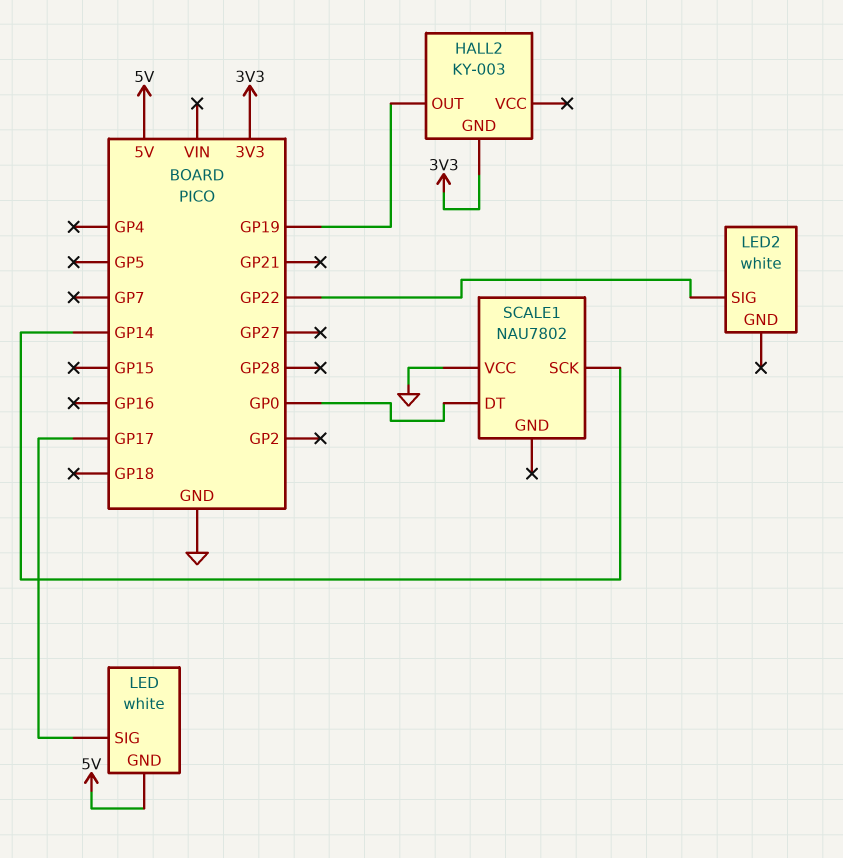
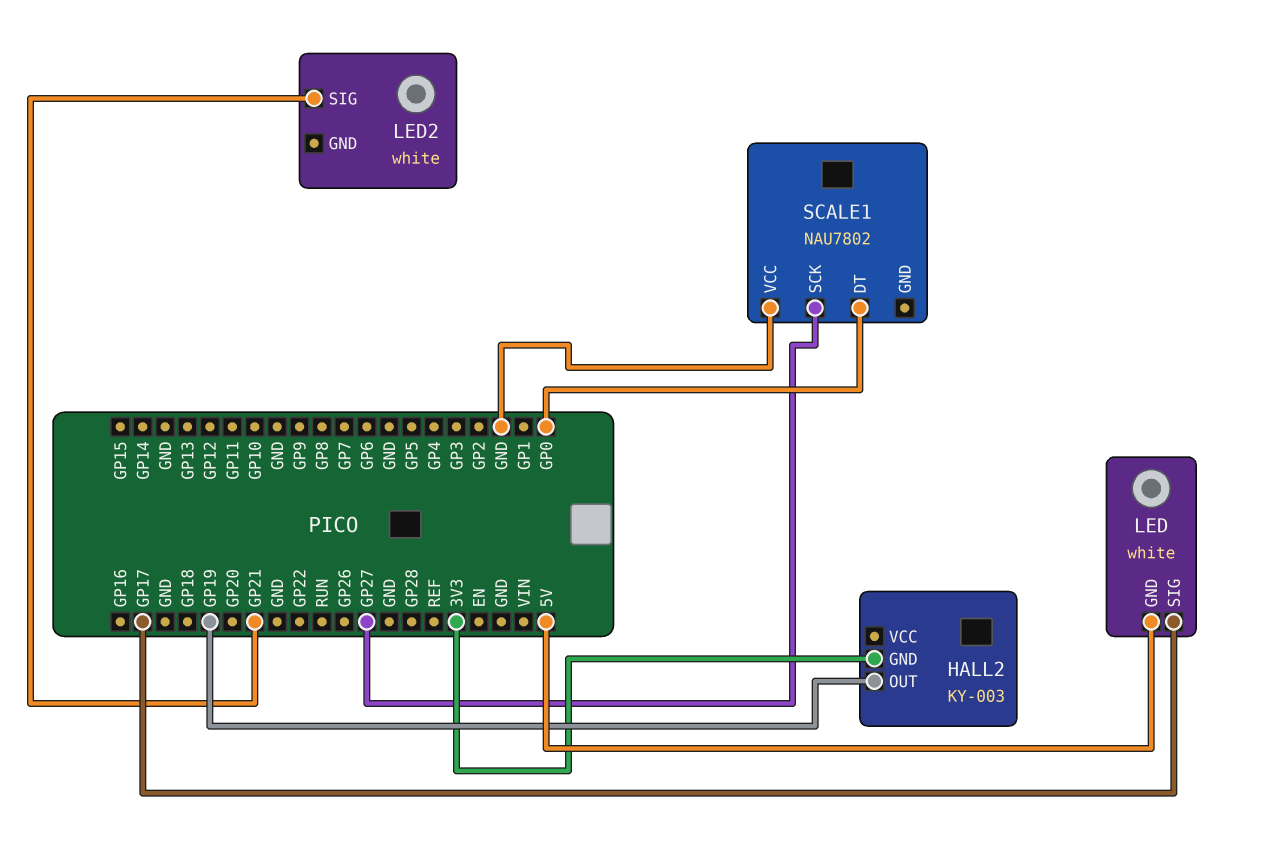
LED2 pin SIG: GP22 -> GP21
SCALE1 pin SCK: GP14 -> GP27

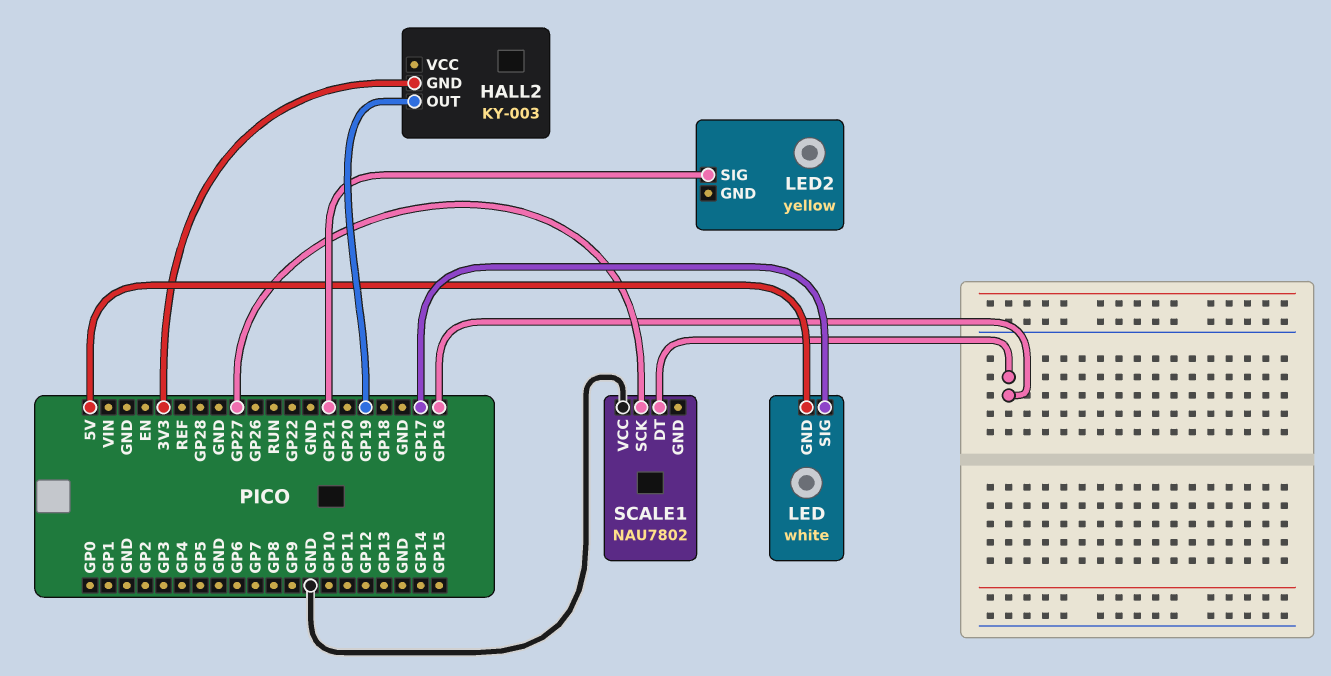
LED2: white -> yellow
SCALE1 pin DT: GP0 -> GP16

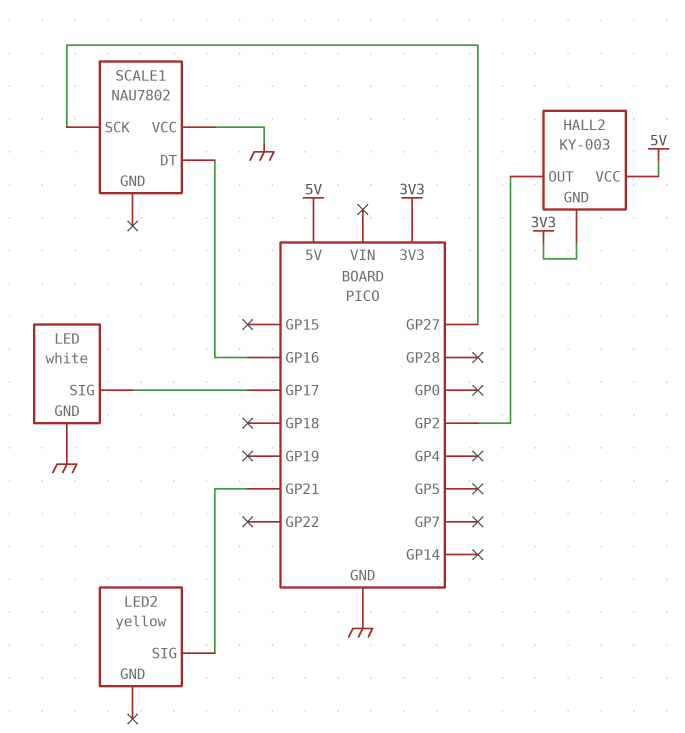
HALL2 pin OUT: GP19 -> GP2
HALL2 pin VCC: none -> 5V
LED pin GND: 5V -> GND

